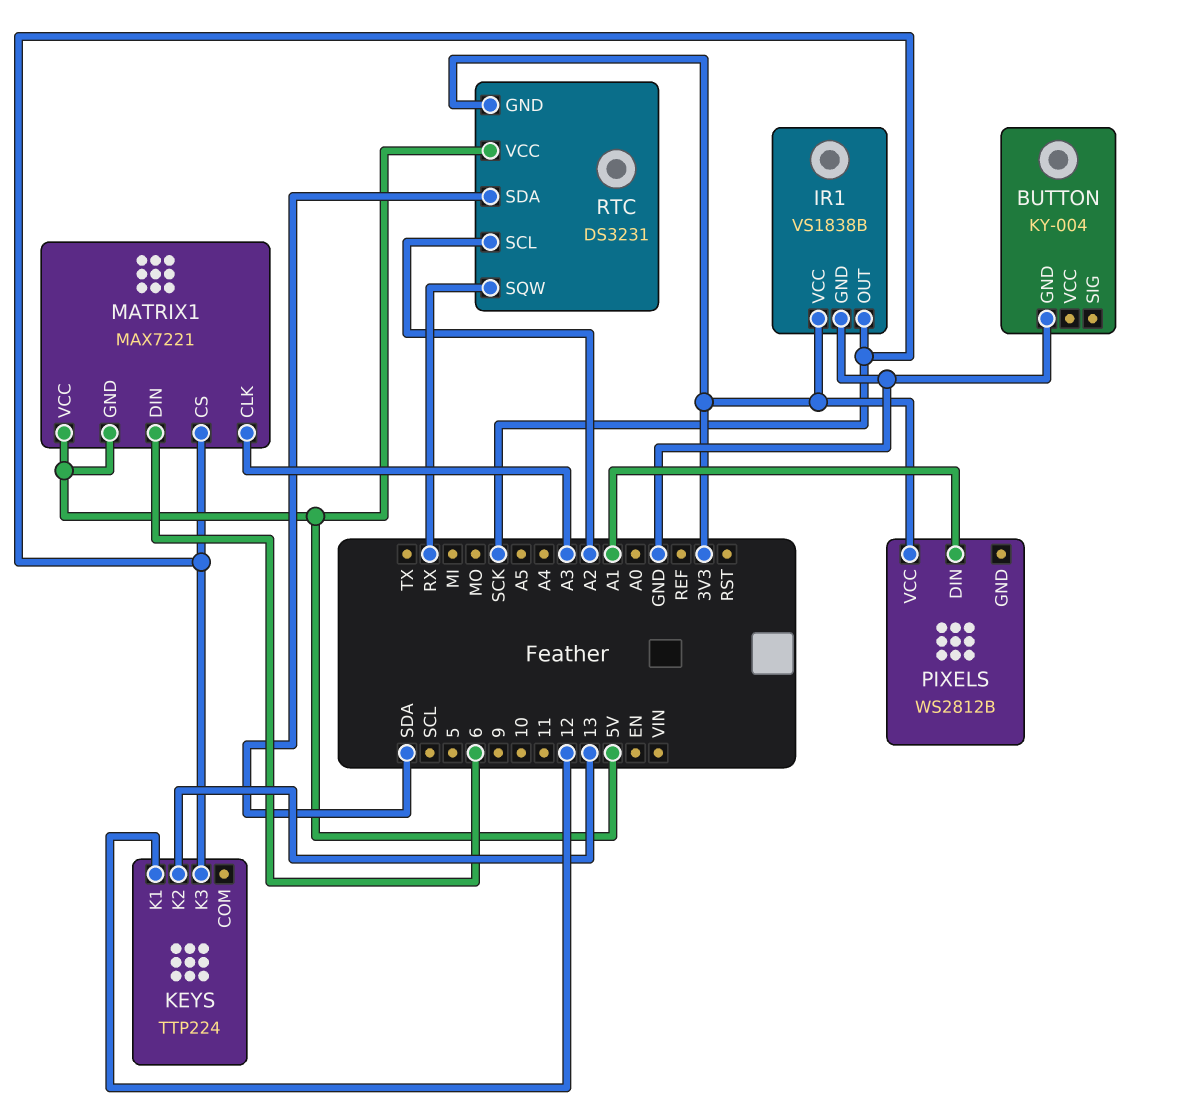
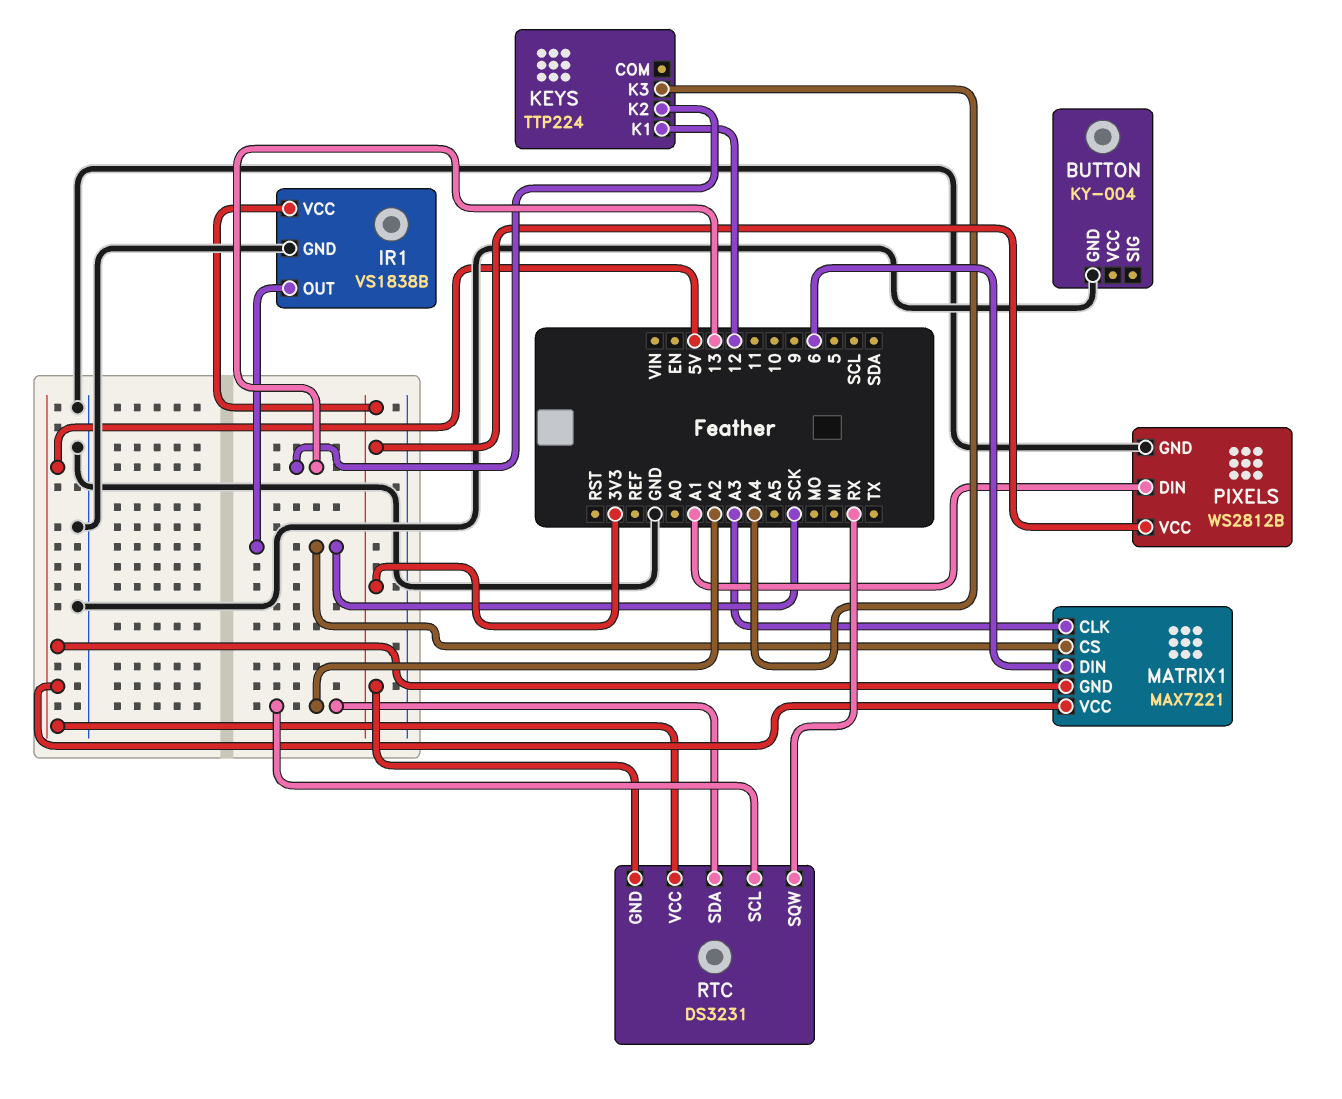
KEYS pin K3: SCK -> A4
PIXELS pin GND: none -> GND
RTC pin SDA: SDA -> A2

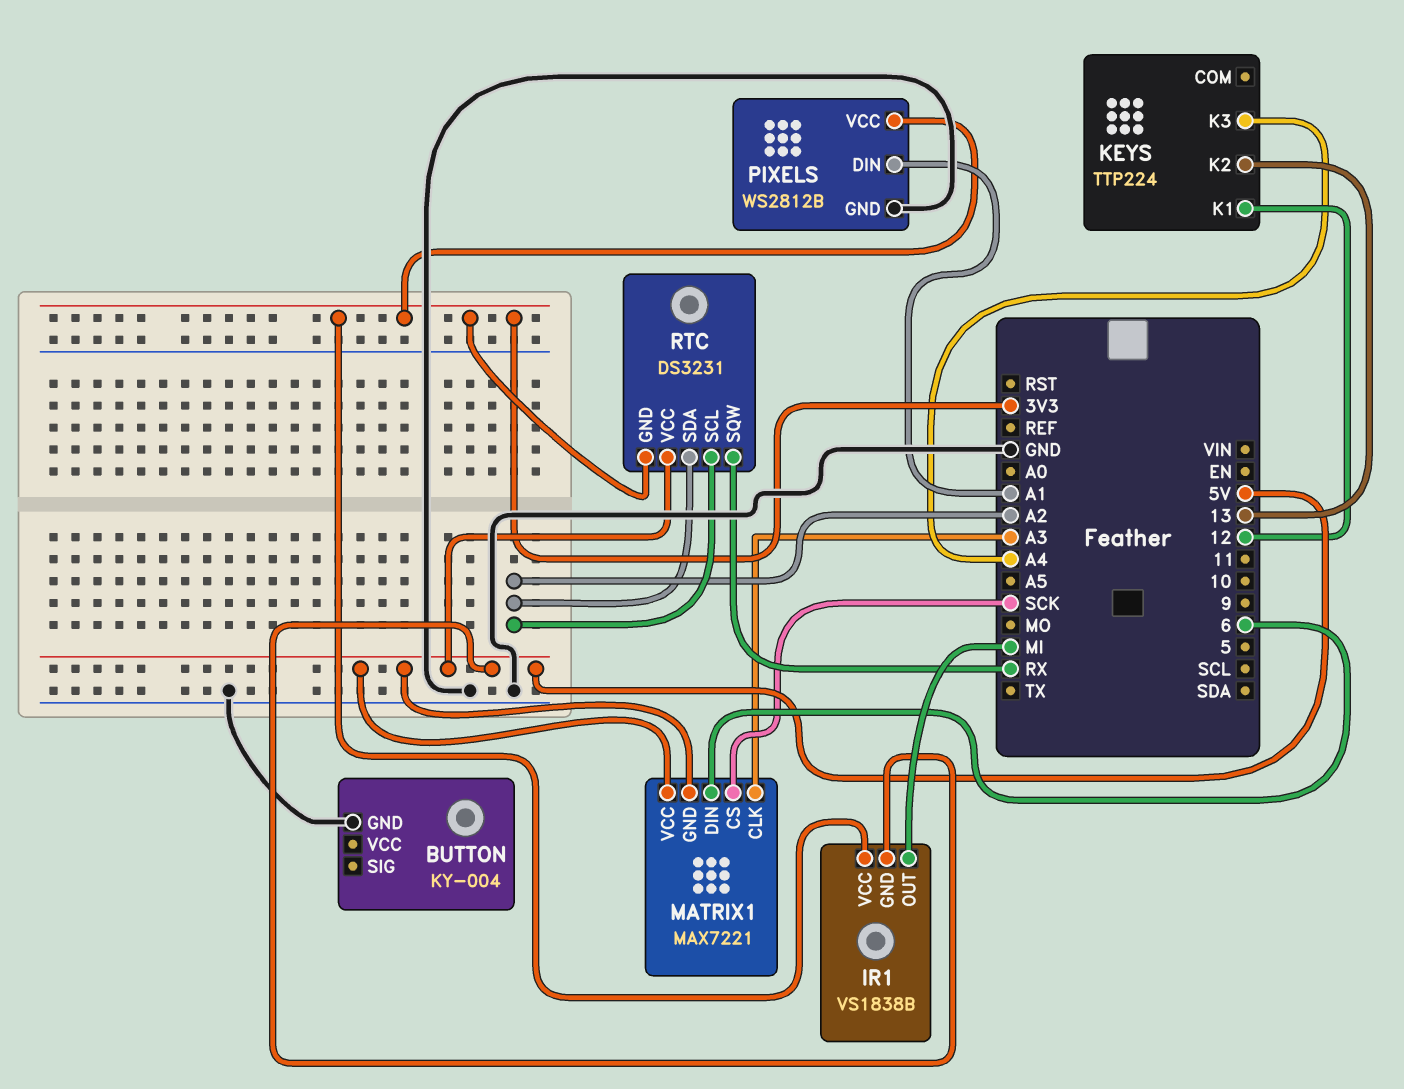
IR1 pin GND: GND -> 5V
IR1 pin OUT: SCK -> MI

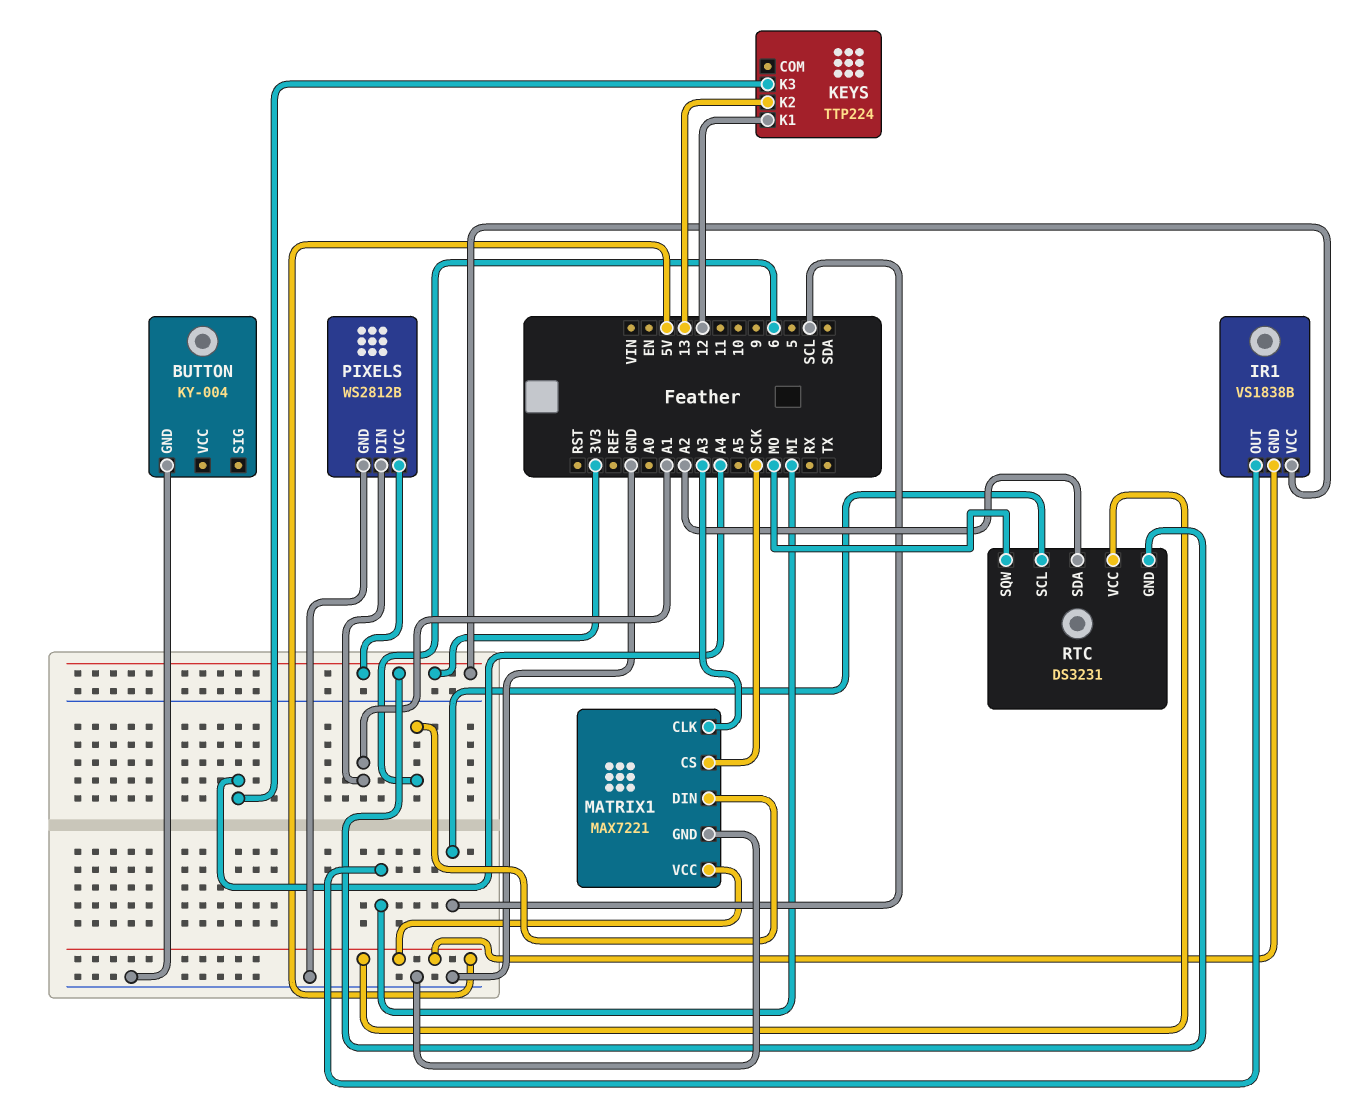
MATRIX1 pin GND: 5V -> GND
RTC pin SCL: A2 -> SCL
RTC pin SQW: RX -> MO

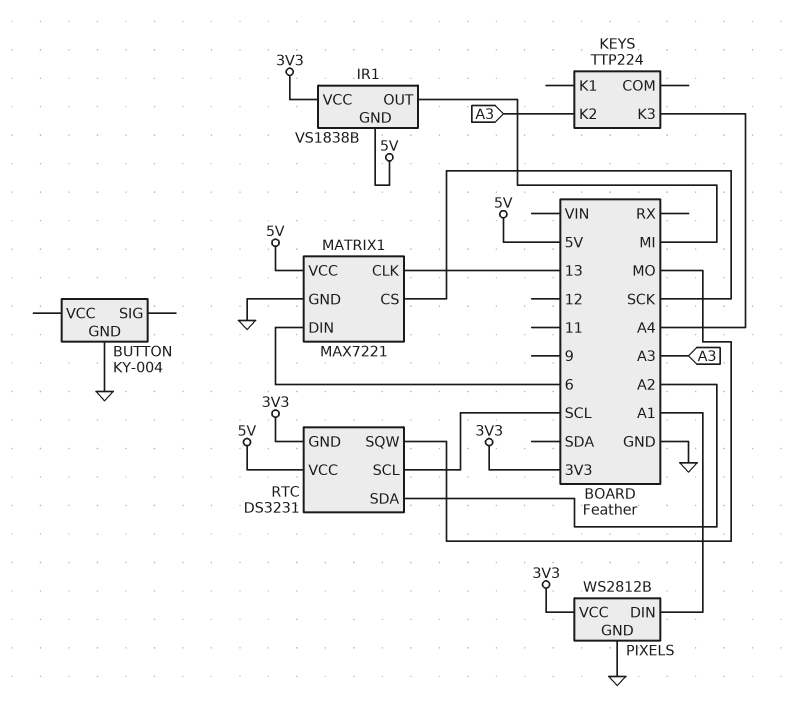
KEYS pin K1: 12 -> none
KEYS pin K2: 13 -> A3
MATRIX1 pin CLK: A3 -> 13

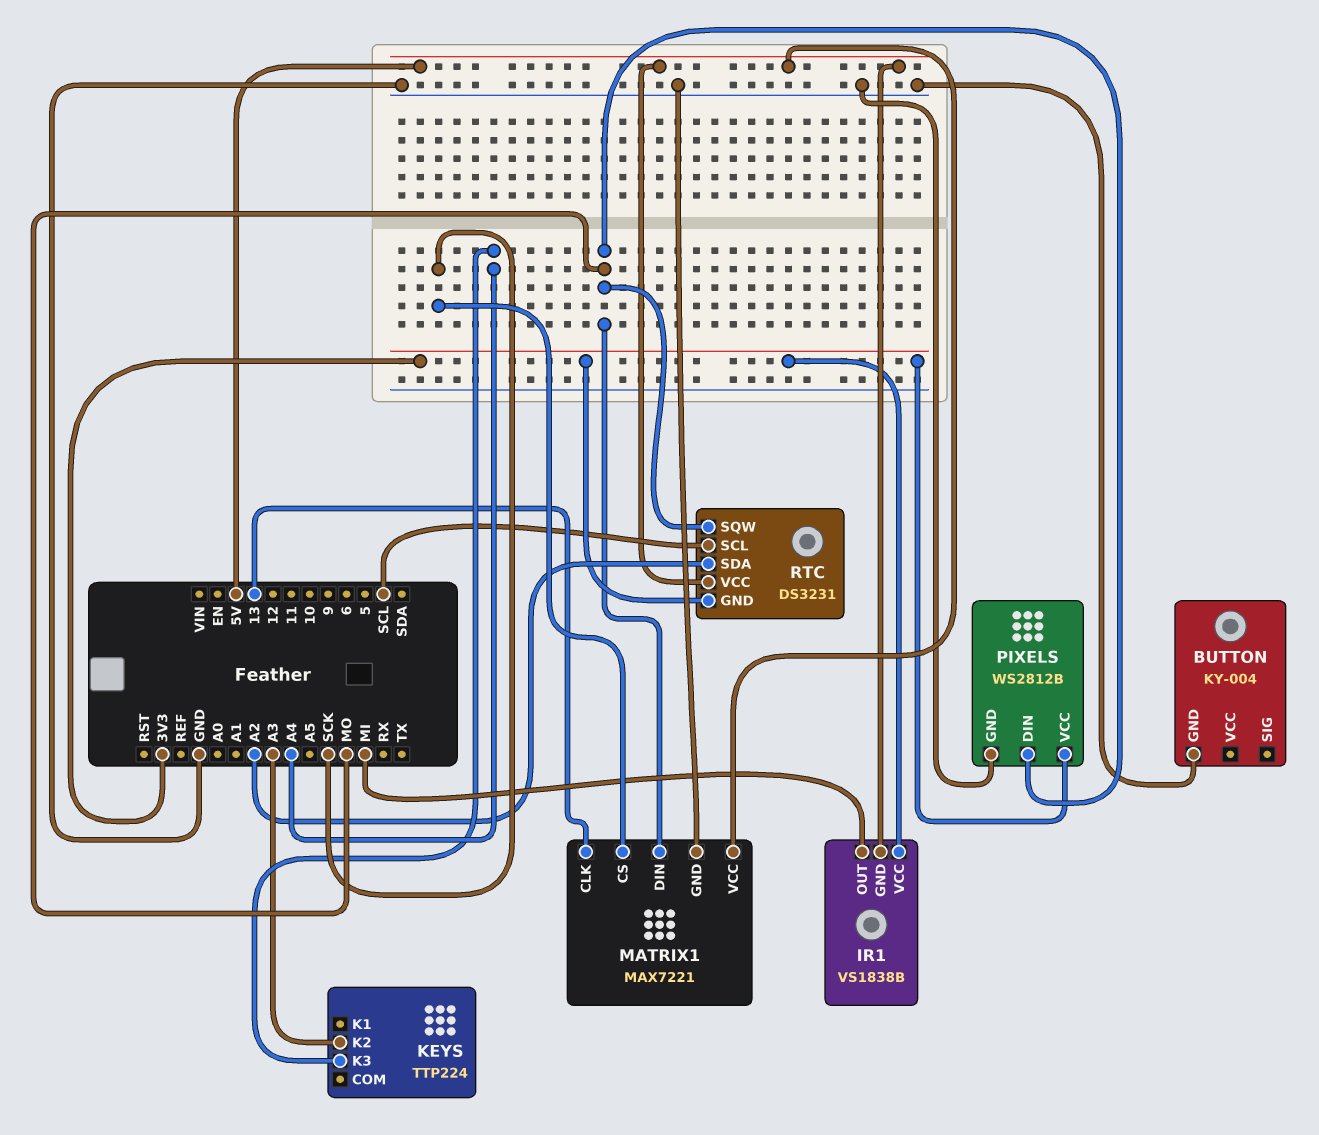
MATRIX1 pin DIN: 6 -> MO
PIXELS pin DIN: A1 -> MO

